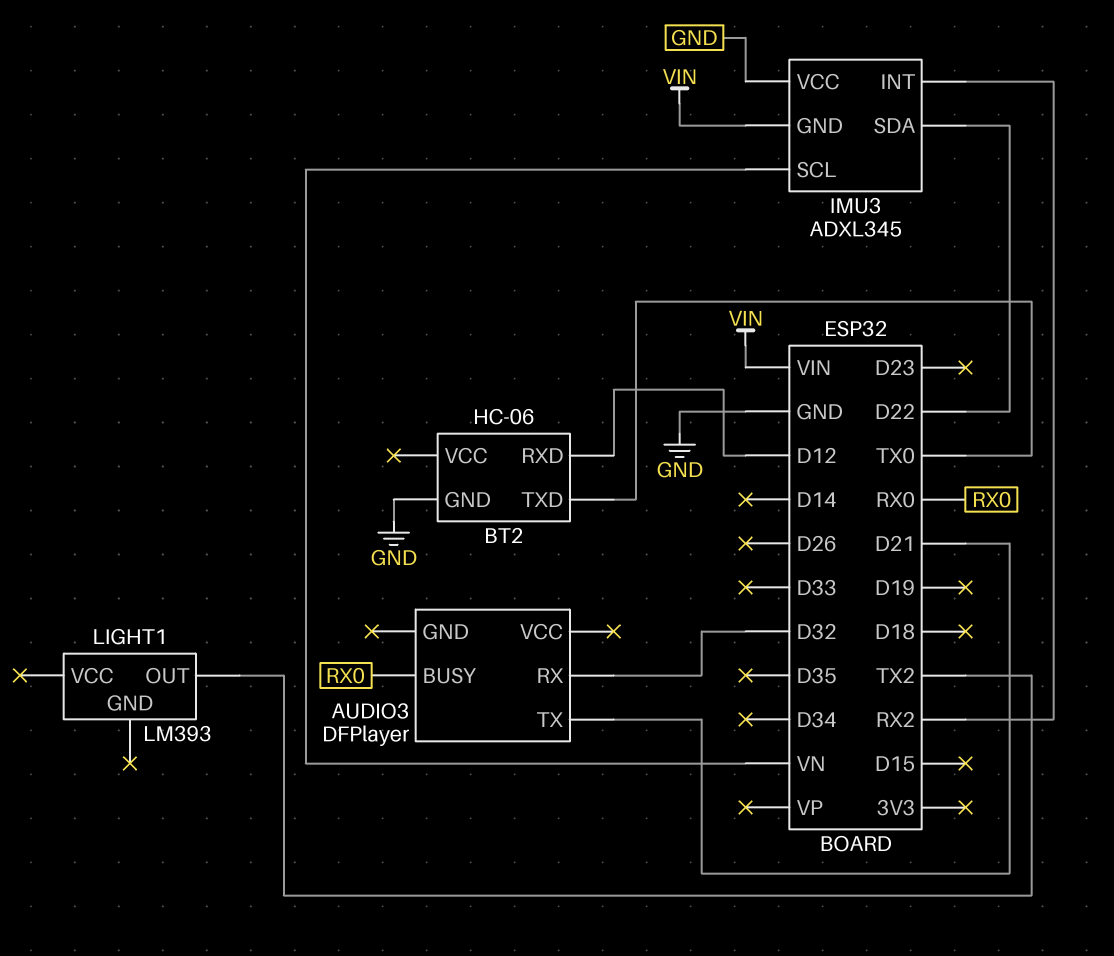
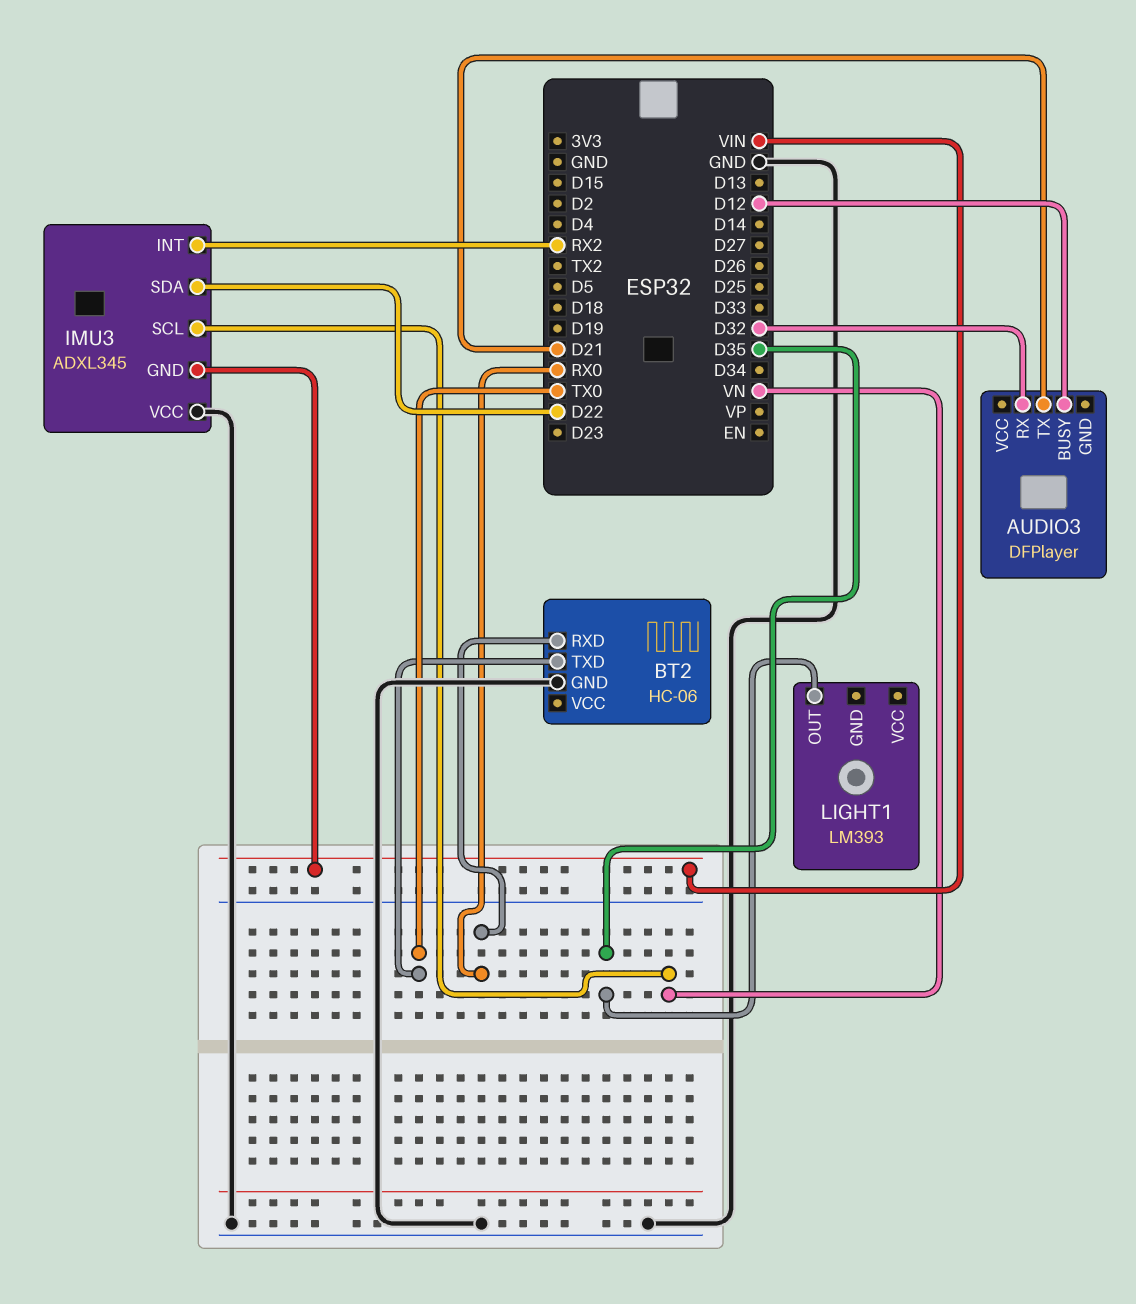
AUDIO3 pin BUSY: RX0 -> D12
BT2 pin RXD: D12 -> RX0
LIGHT1 pin OUT: TX2 -> D35

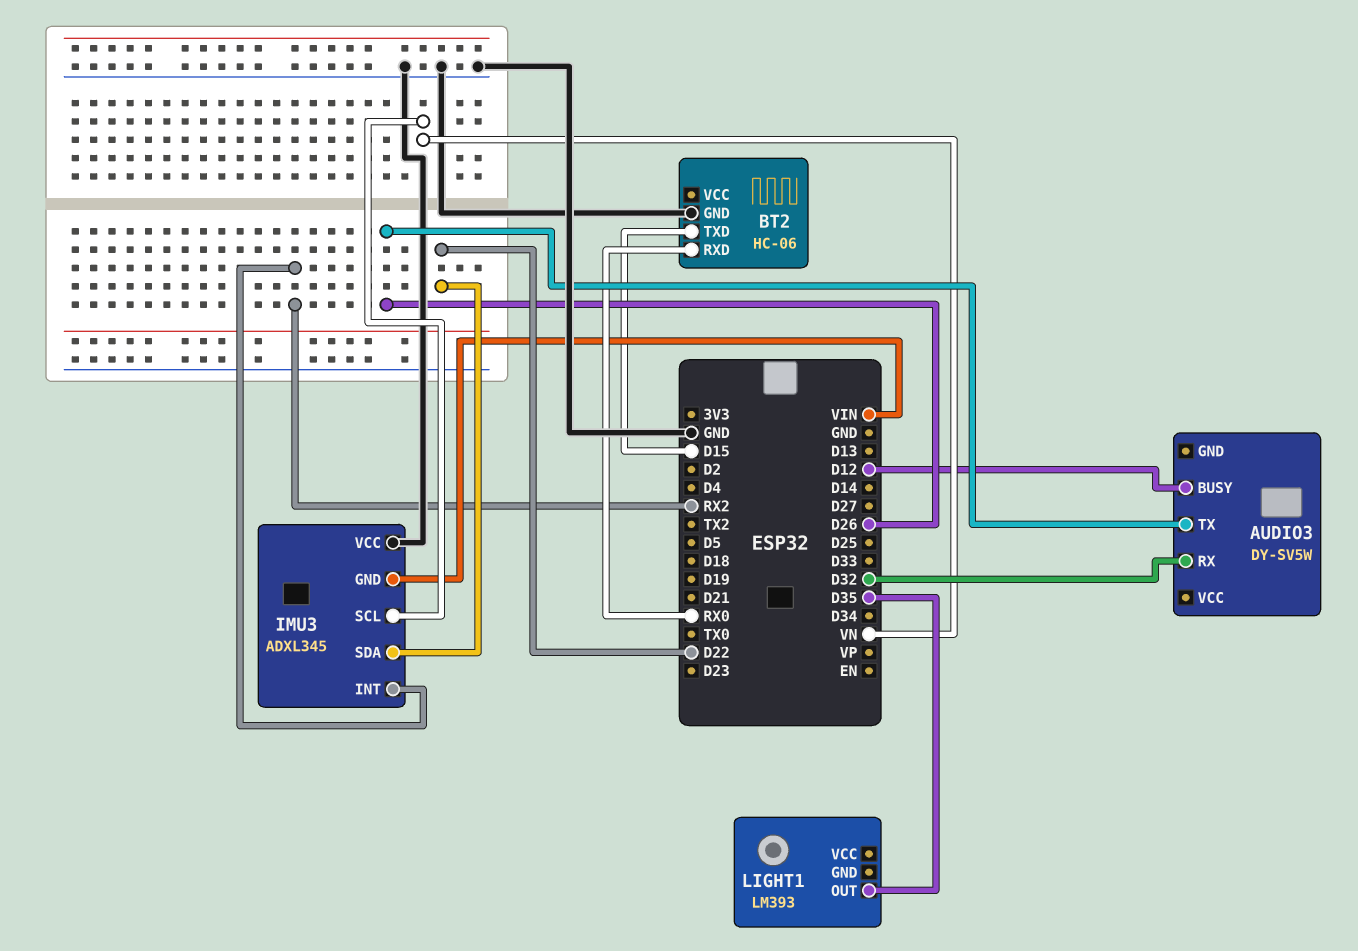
AUDIO3: DFPlayer -> DY-SV5W
AUDIO3 pin TX: D21 -> D26
BT2 pin TXD: TX0 -> D15

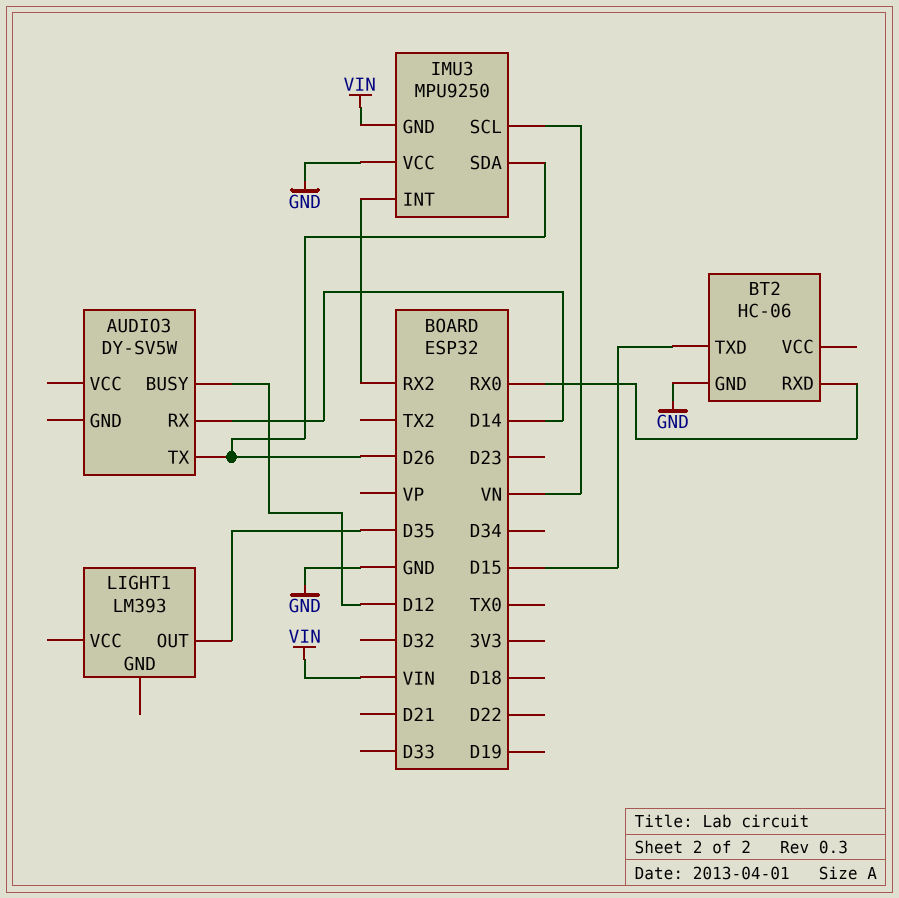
AUDIO3 pin RX: D32 -> D14
IMU3: ADXL345 -> MPU9250
IMU3 pin SDA: D22 -> D26

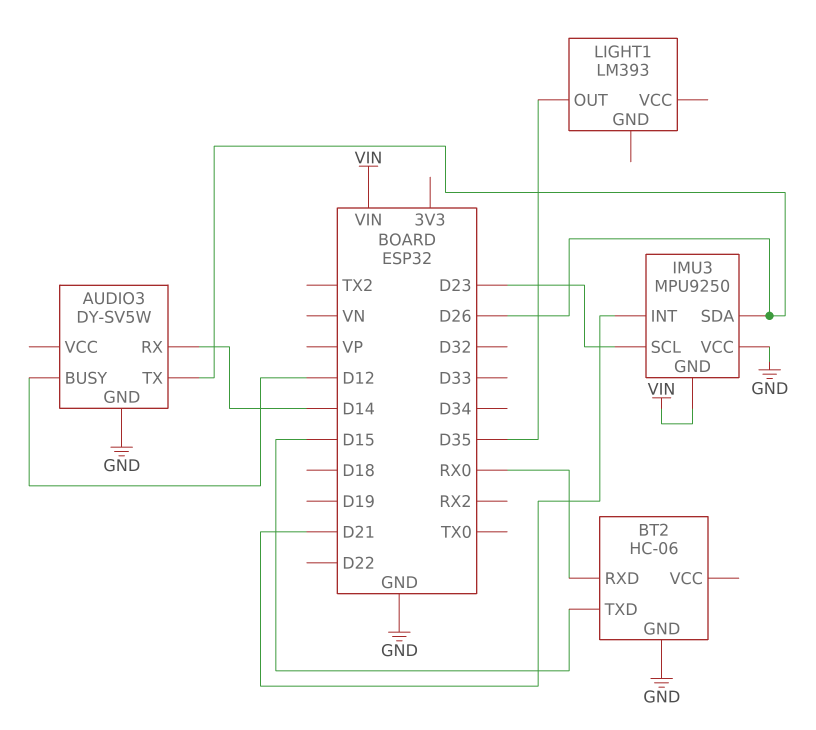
AUDIO3 pin GND: none -> GND
IMU3 pin INT: RX2 -> D21
IMU3 pin SCL: VN -> D23

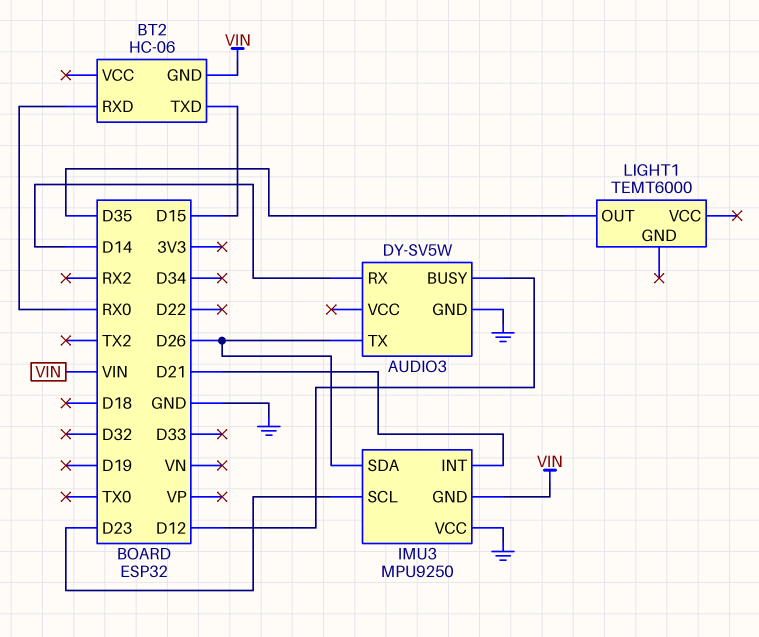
BT2 pin GND: GND -> VIN
LIGHT1: LM393 -> TEMT6000

